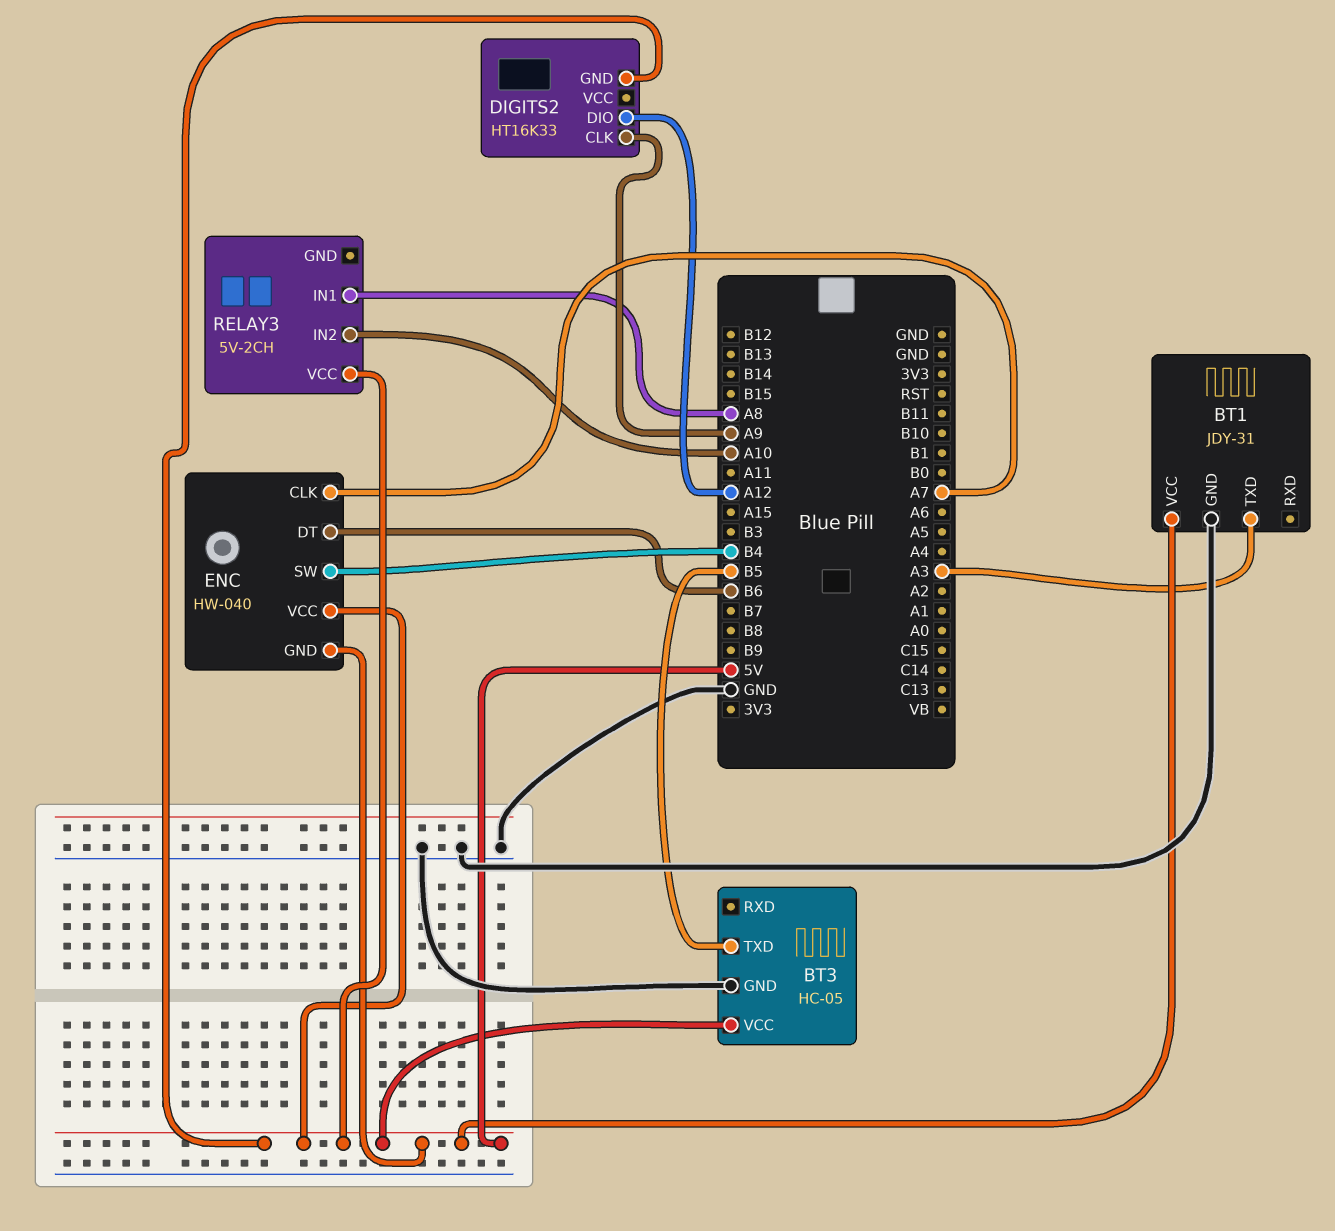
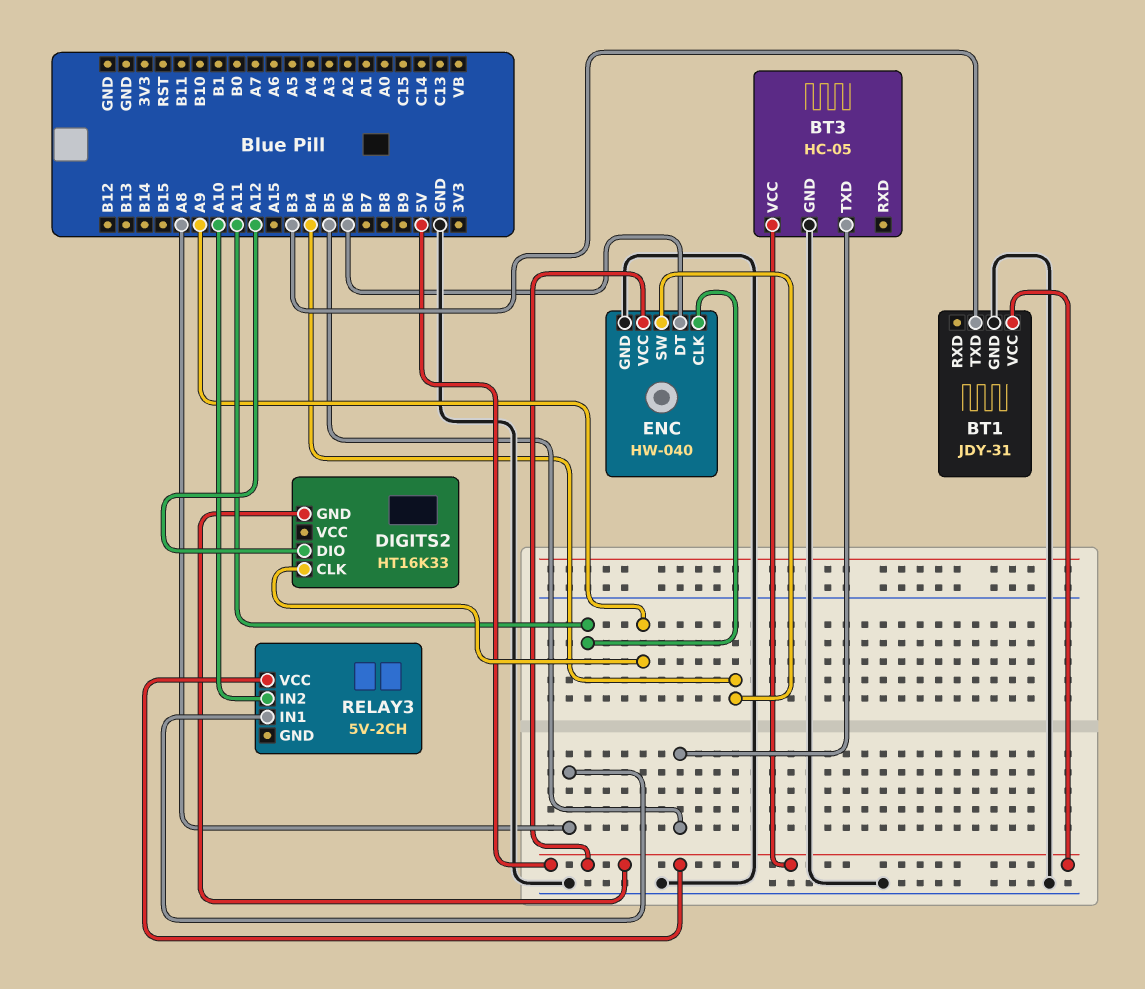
BT1 pin TXD: A3 -> B3
ENC pin CLK: A7 -> A11
ENC pin GND: 5V -> GND

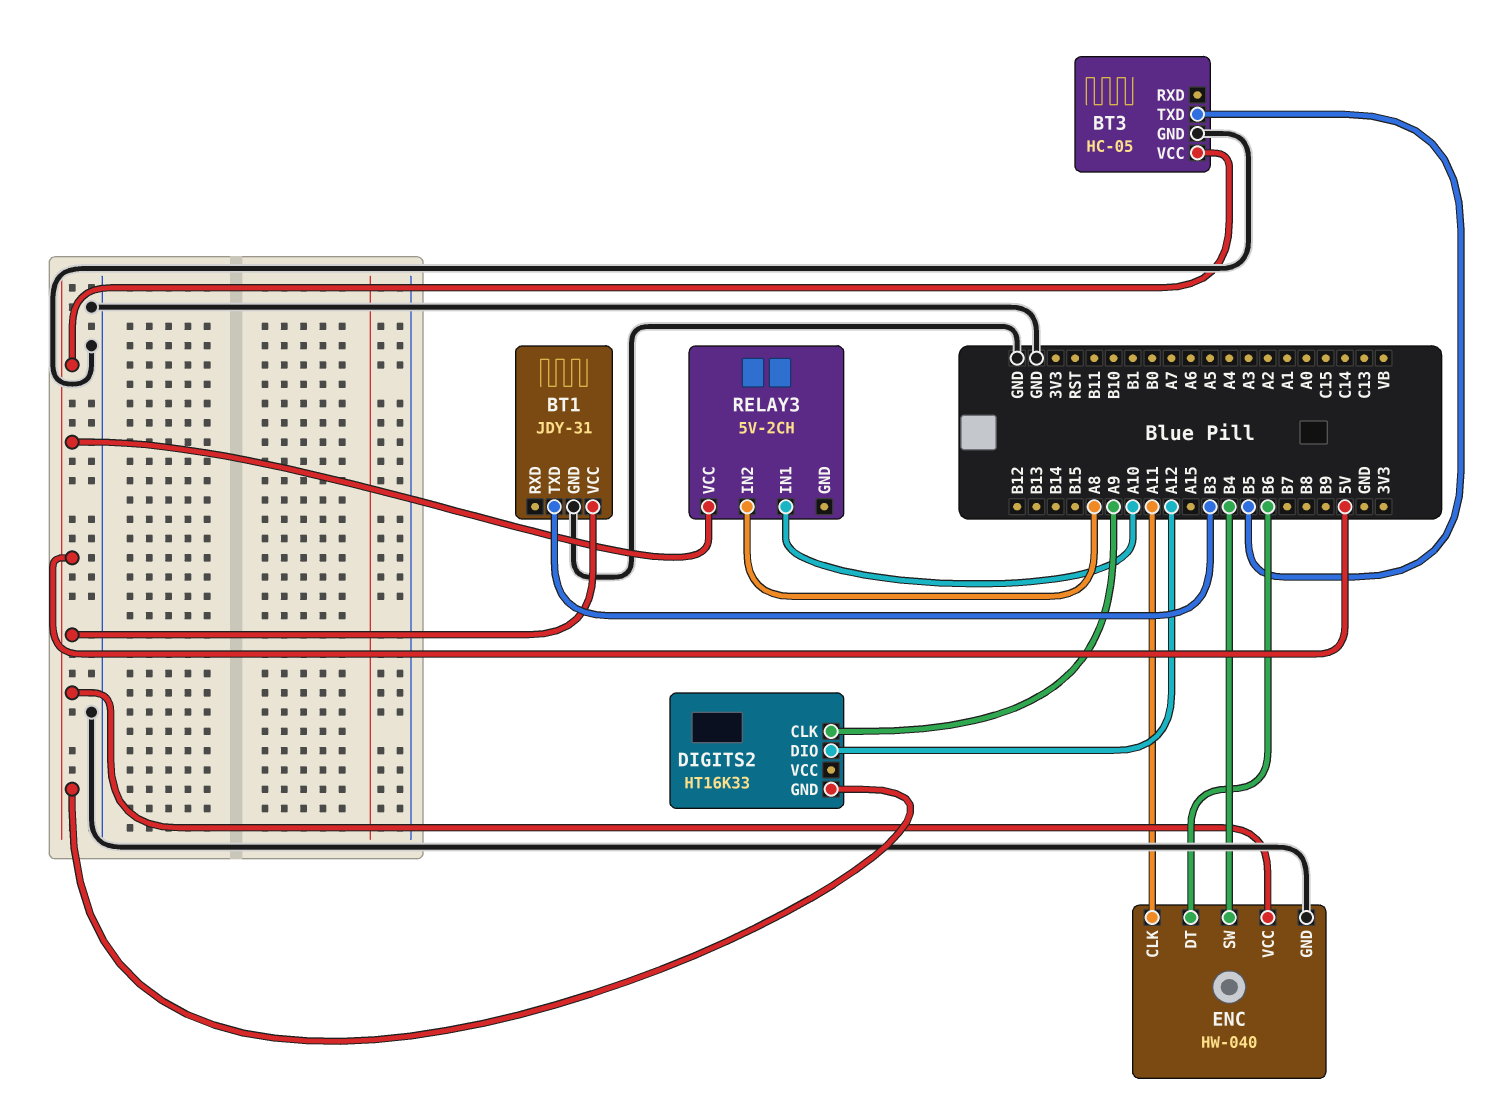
RELAY3 pin IN1: A8 -> A10
RELAY3 pin IN2: A10 -> A8

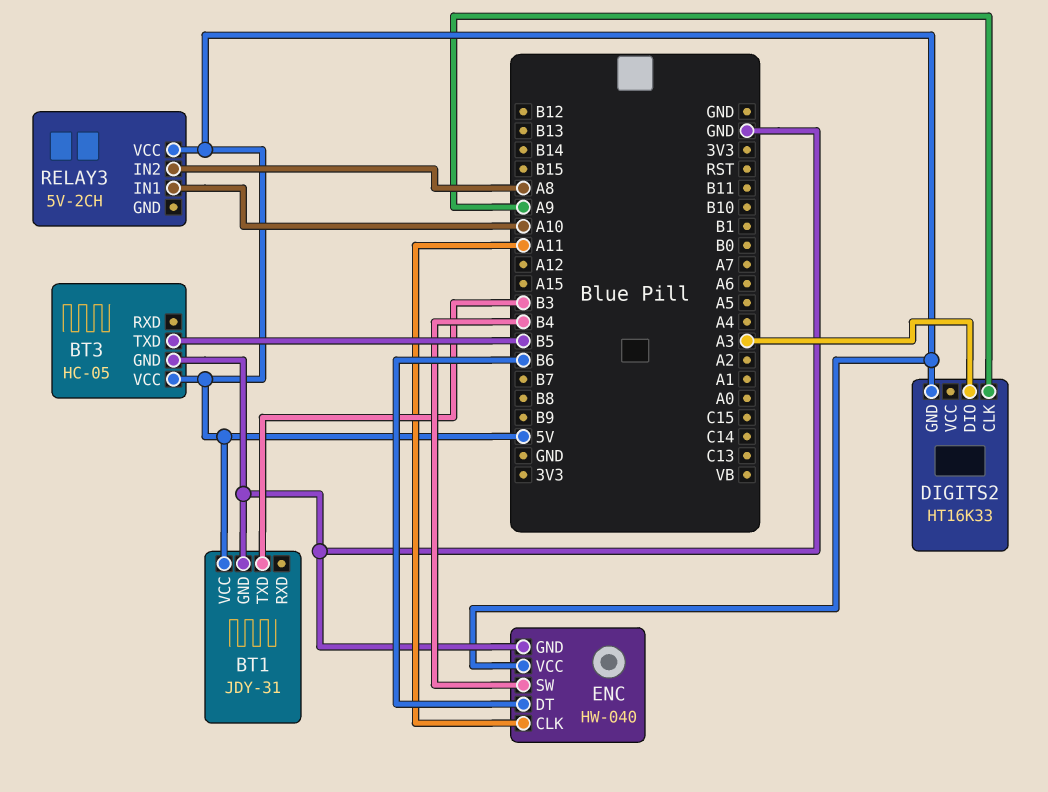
DIGITS2 pin DIO: A12 -> A3

